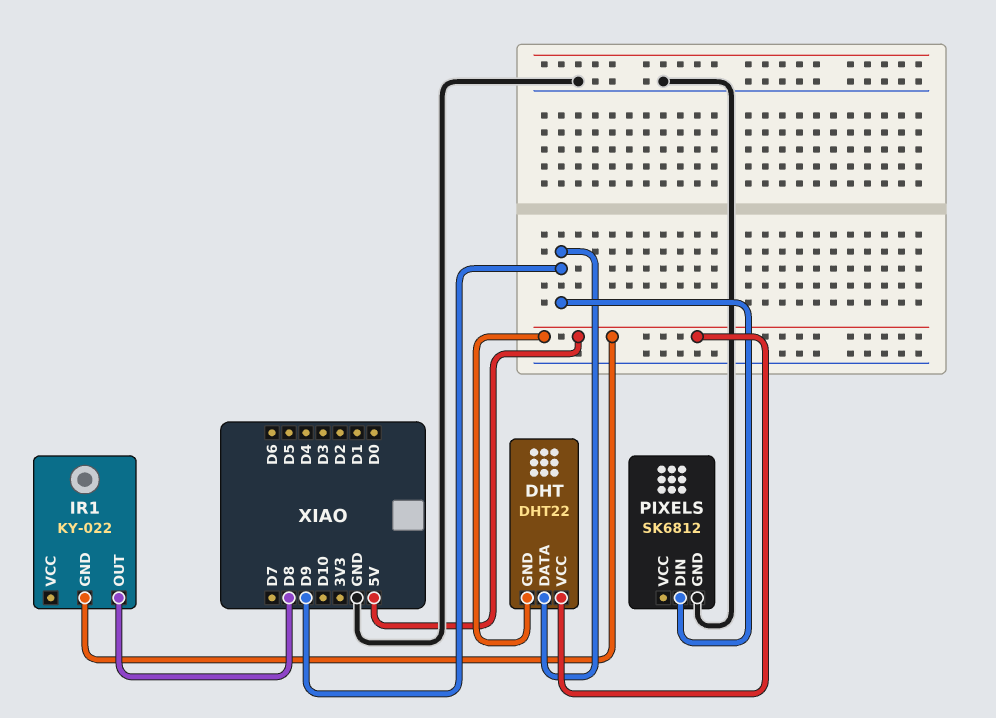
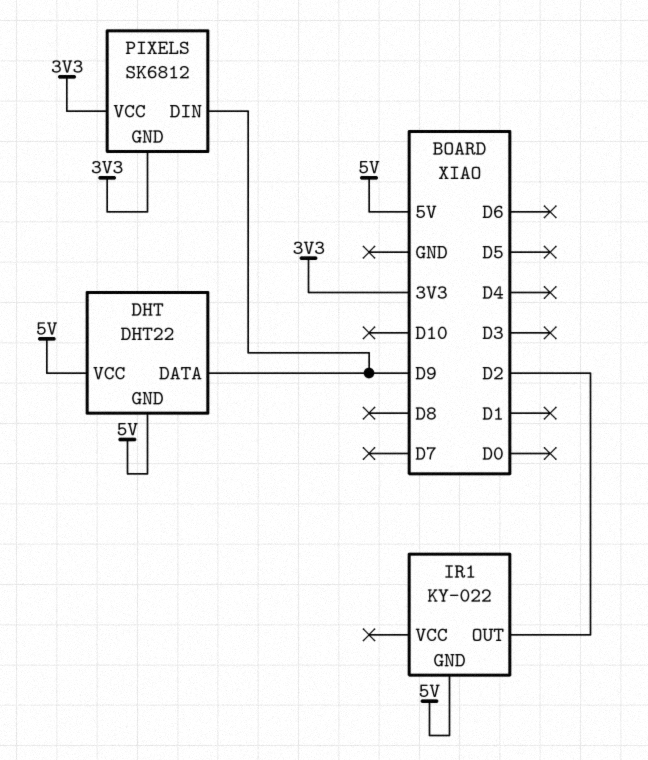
IR1 pin OUT: D8 -> D2
PIXELS pin GND: GND -> 3V3
PIXELS pin VCC: none -> 3V3

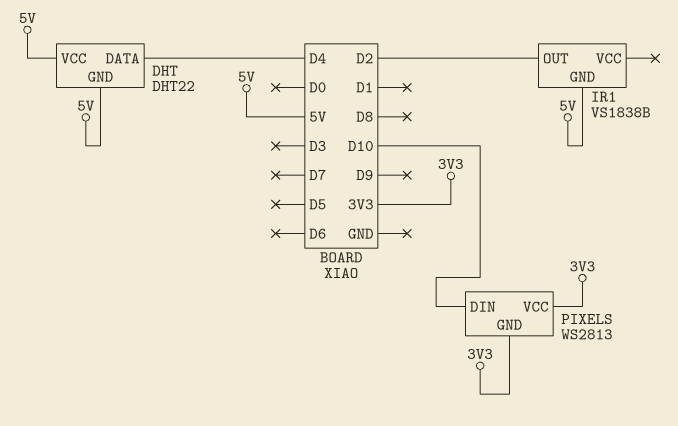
DHT pin DATA: D9 -> D4
IR1: KY-022 -> VS1838B
PIXELS: SK6812 -> WS2813
PIXELS pin DIN: D9 -> D10

